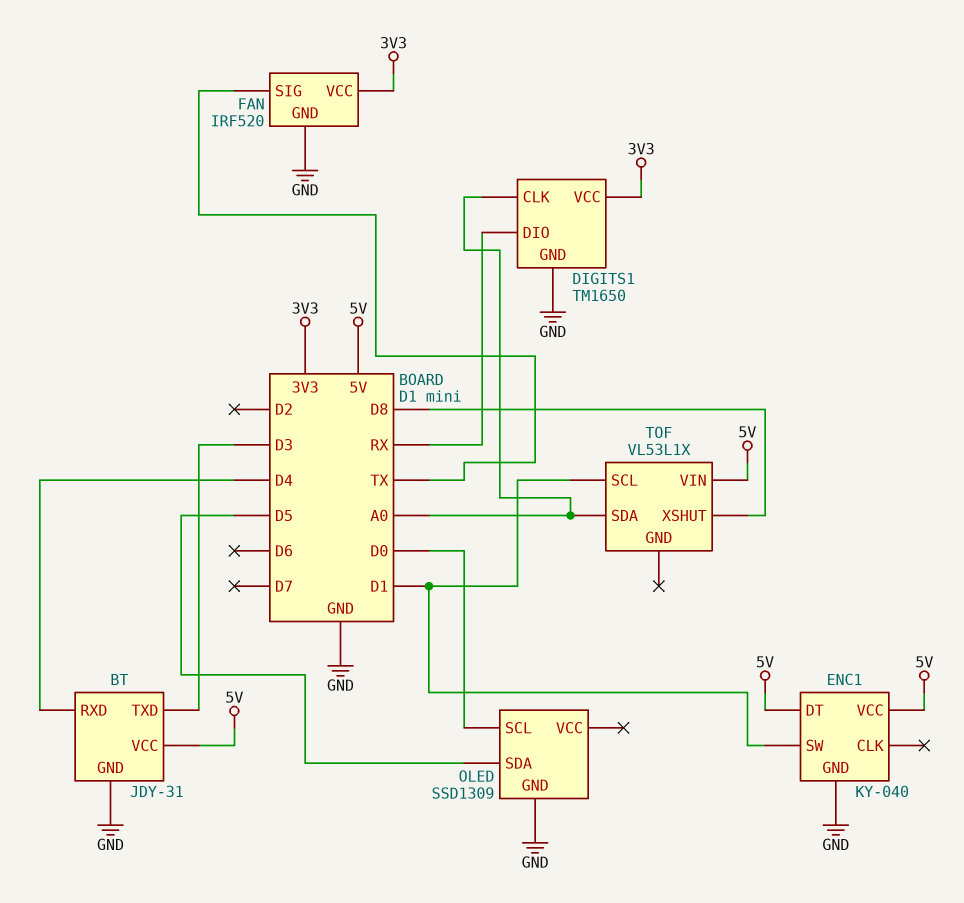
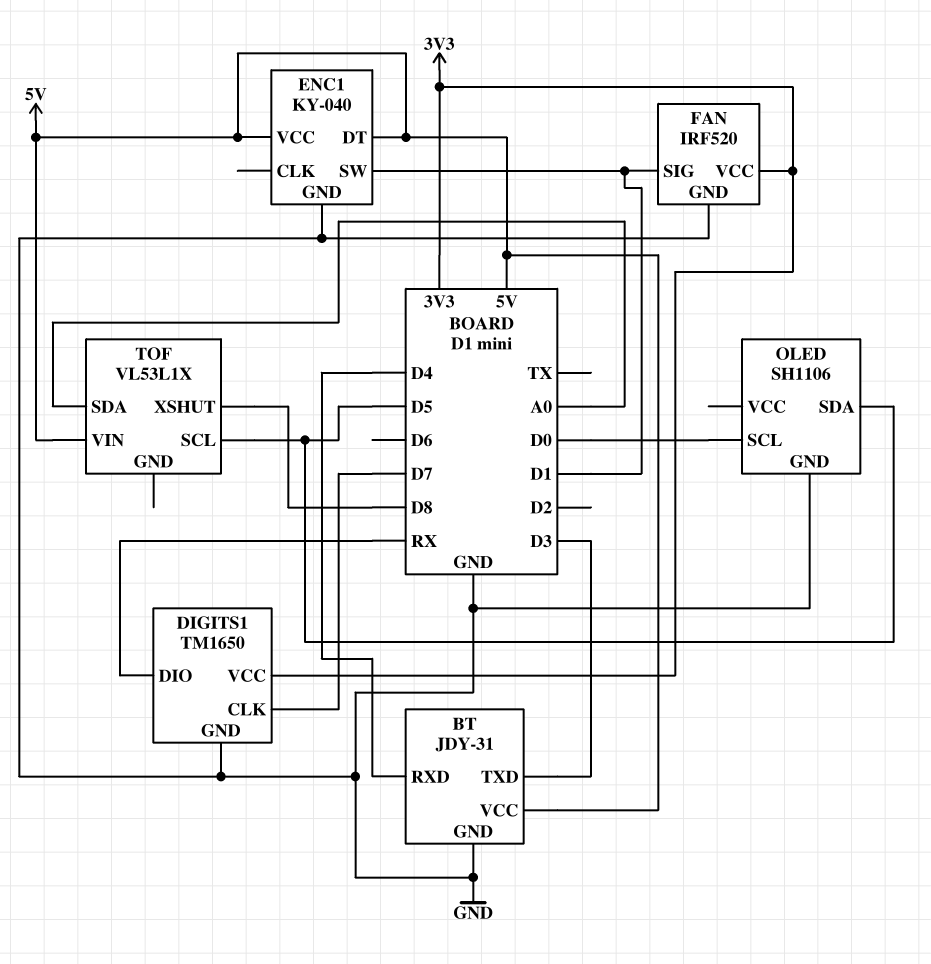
DIGITS1 pin CLK: A0 -> D7
FAN pin SIG: TX -> D1
OLED: SSD1309 -> SH1106
TOF pin SCL: D1 -> D5

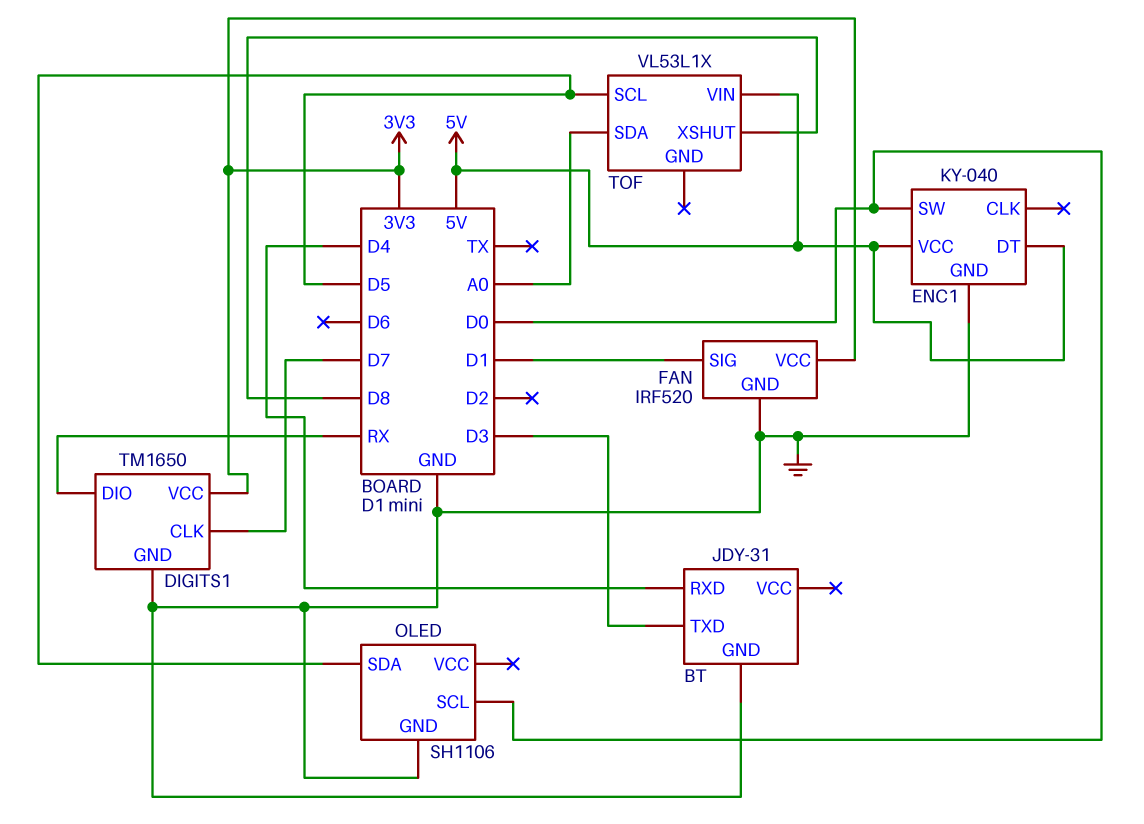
BT pin VCC: 5V -> none
ENC1 pin SW: D1 -> D0

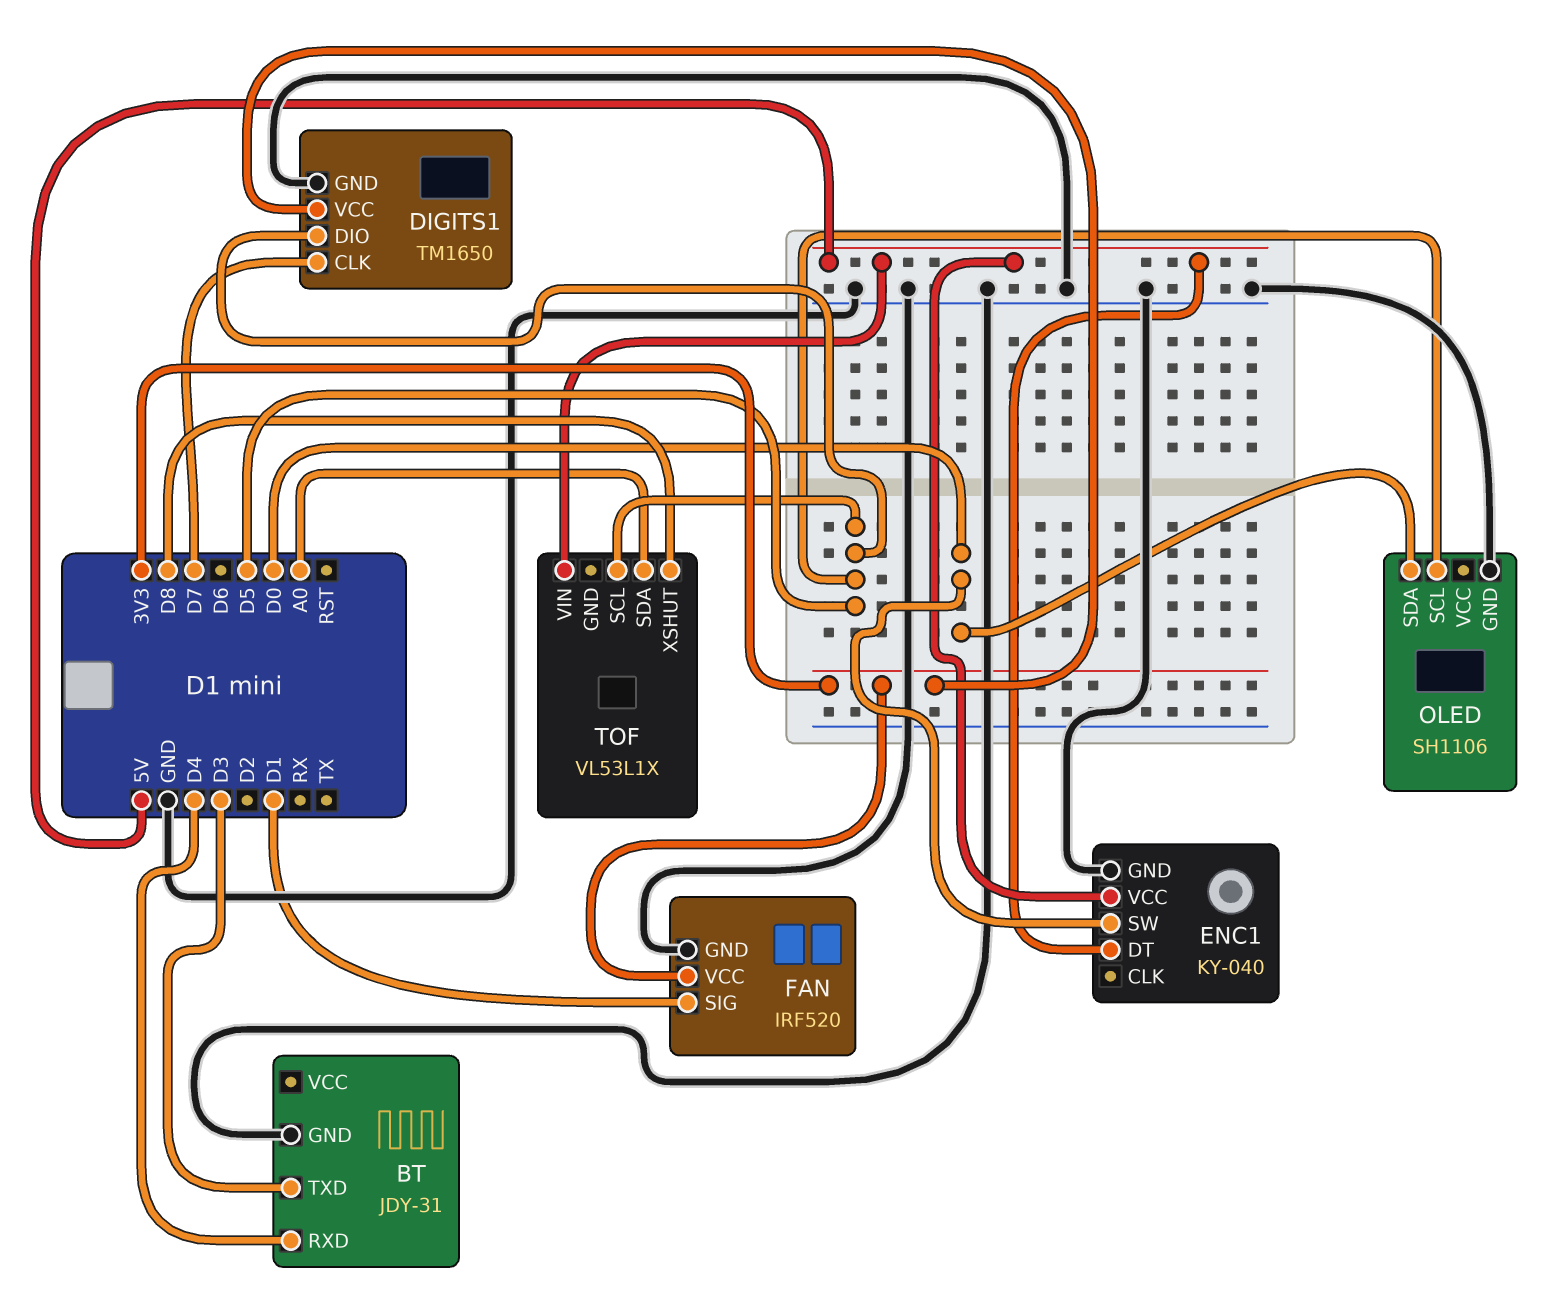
DIGITS1 pin DIO: RX -> D5
OLED pin SCL: D0 -> D5
OLED pin SDA: D5 -> D0

